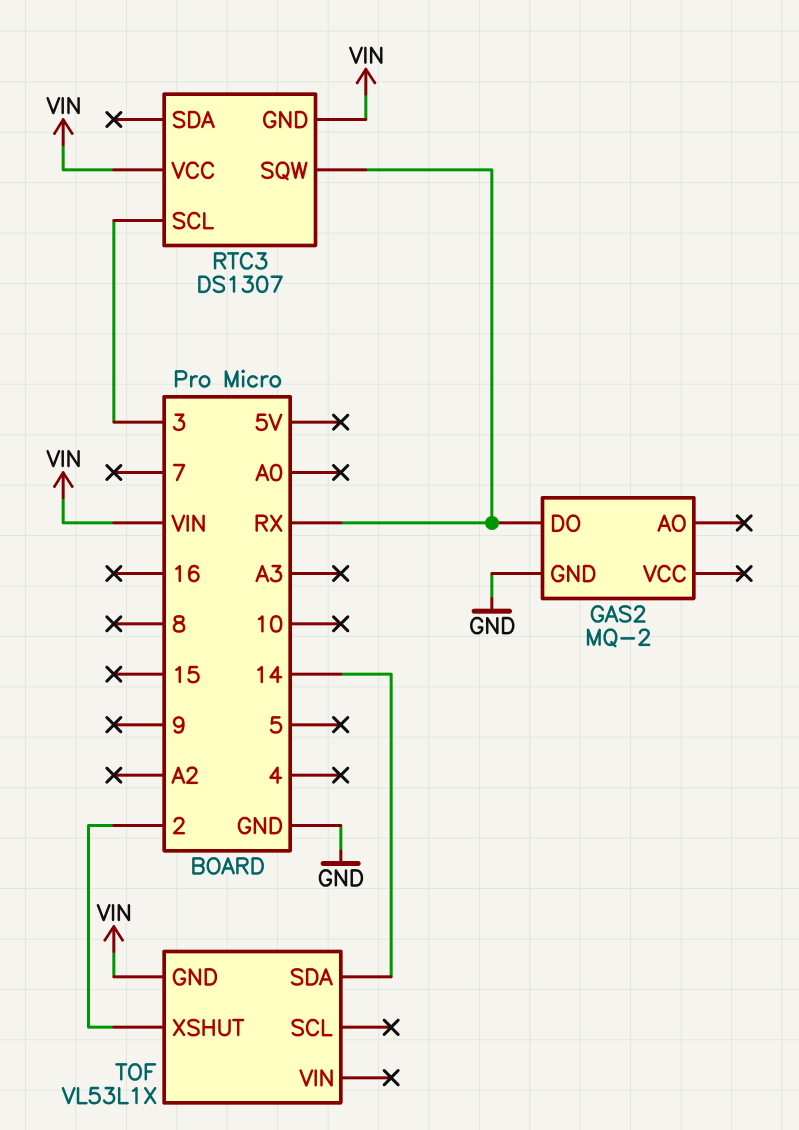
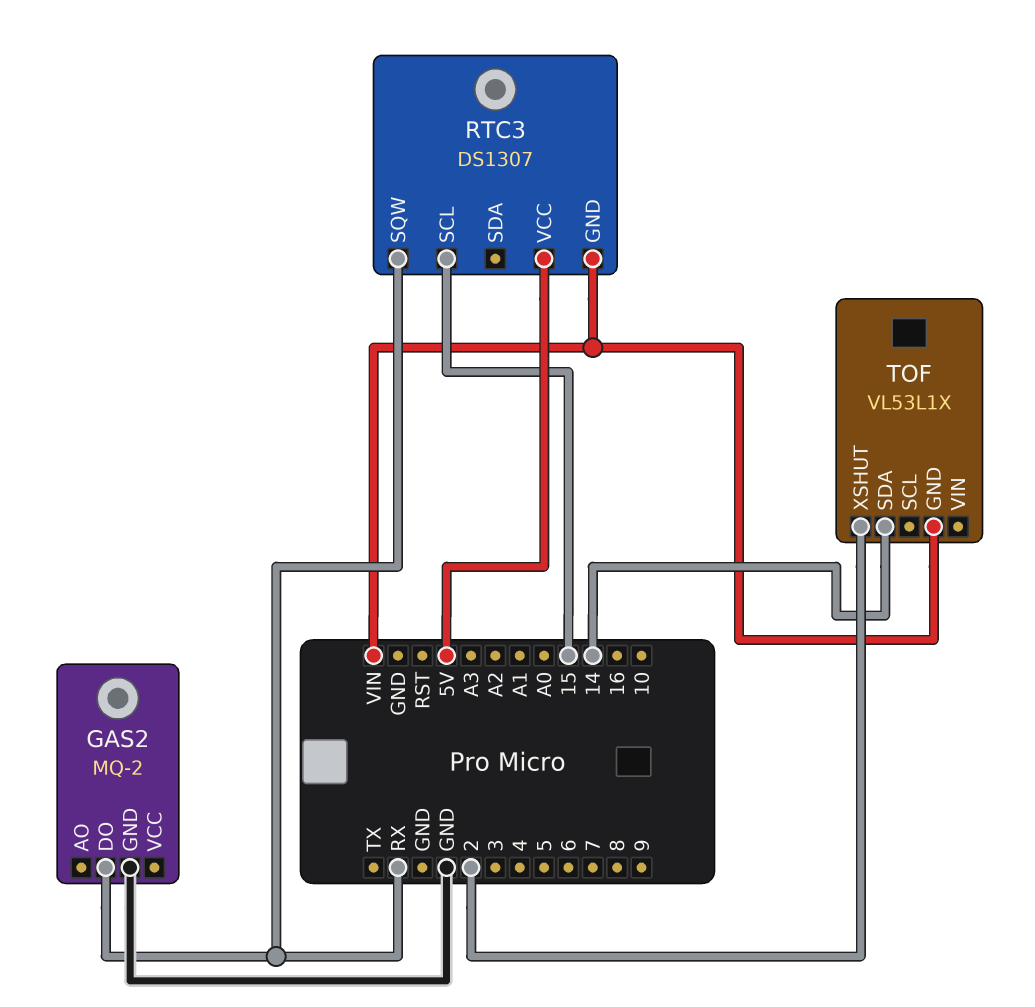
RTC3 pin SCL: 3 -> 15
RTC3 pin VCC: VIN -> 5V

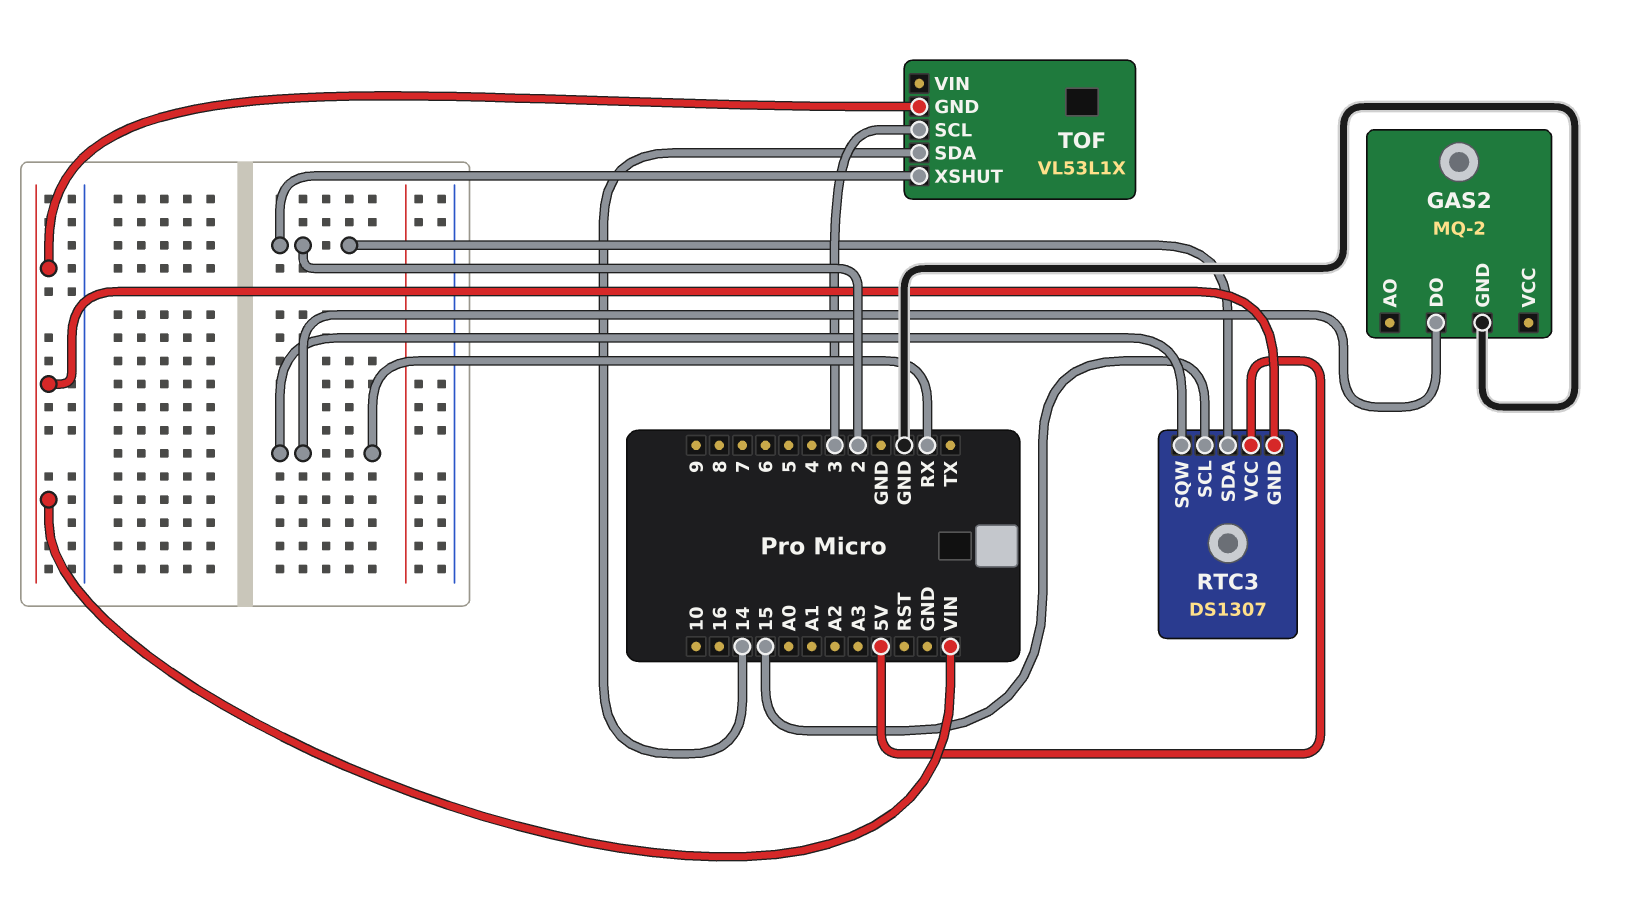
RTC3 pin SDA: none -> 2
TOF pin SCL: none -> 3

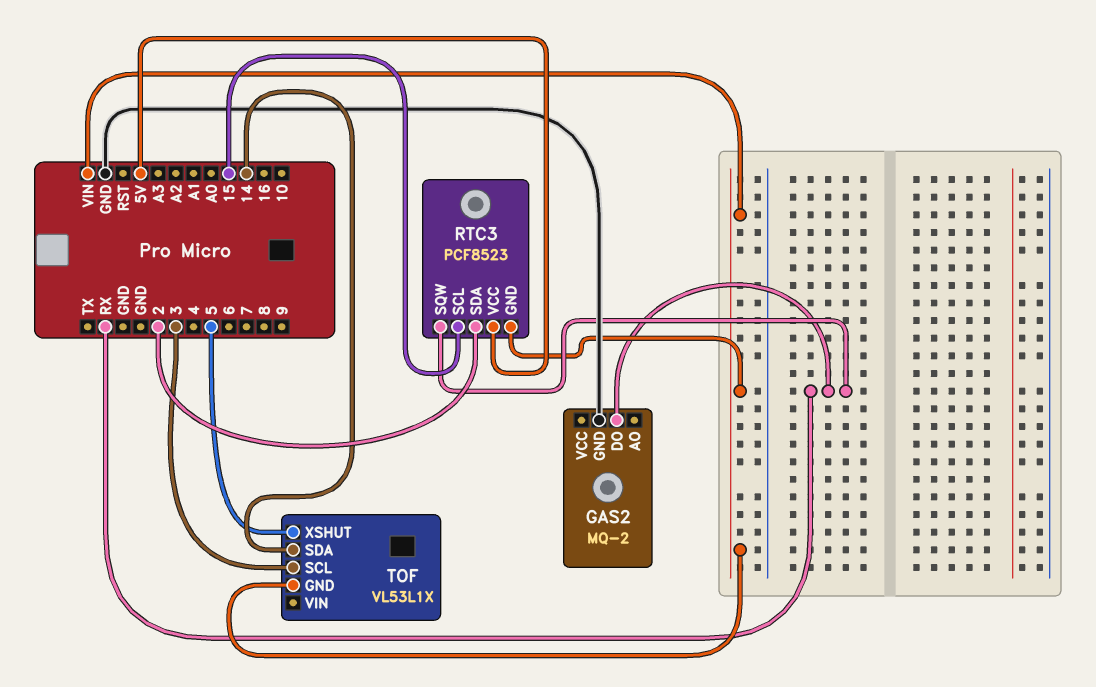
RTC3: DS1307 -> PCF8523
TOF pin XSHUT: 2 -> 5

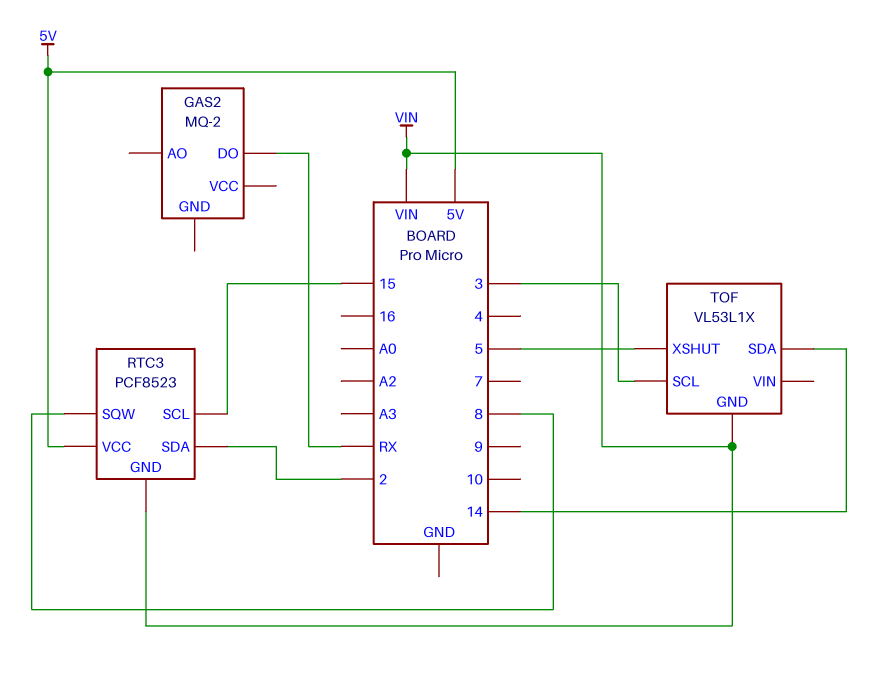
GAS2 pin GND: GND -> none
RTC3 pin SQW: RX -> 8

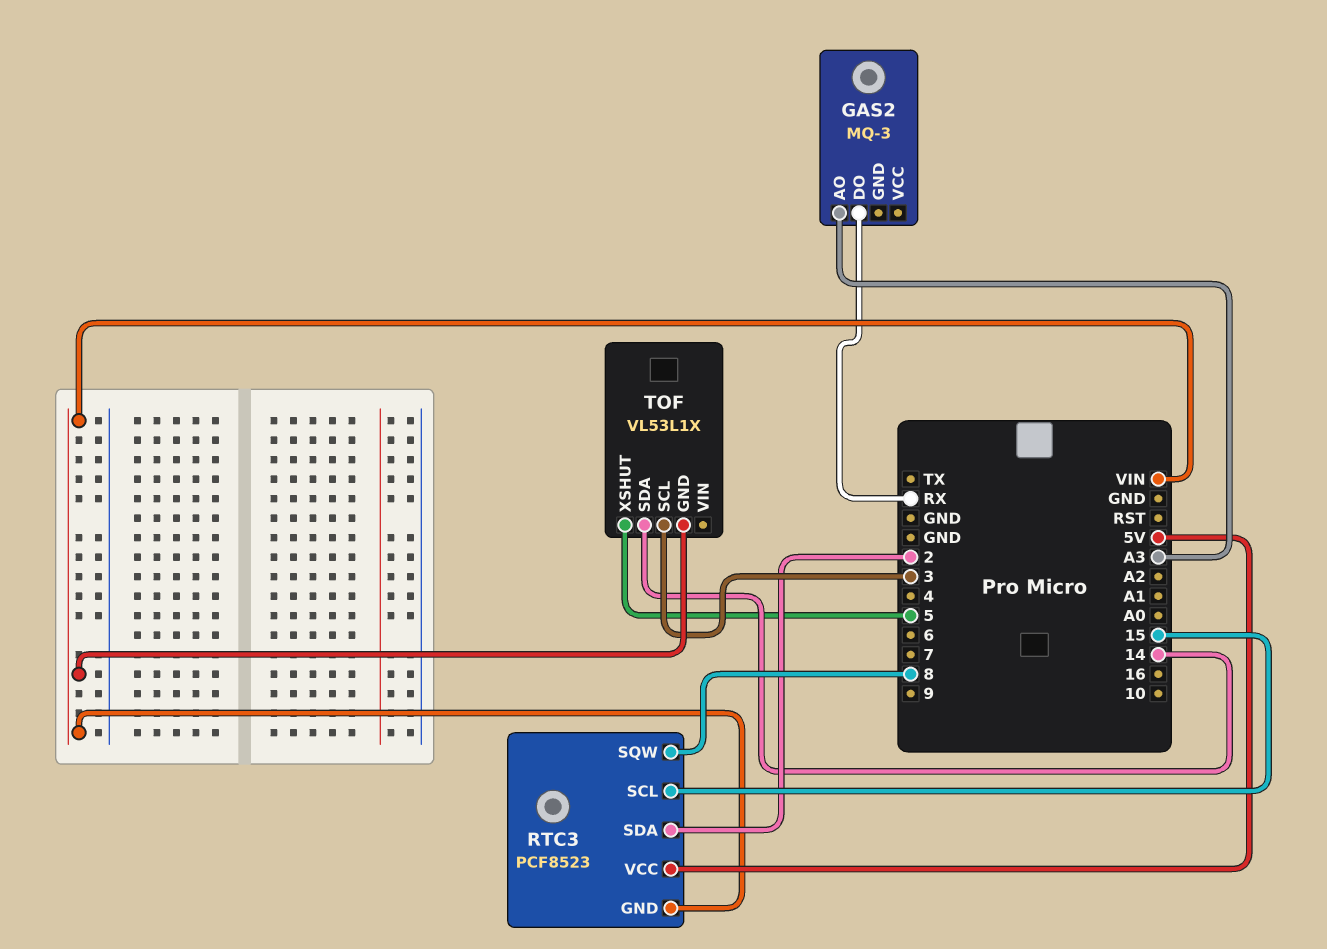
GAS2: MQ-2 -> MQ-3
GAS2 pin AO: none -> A3

